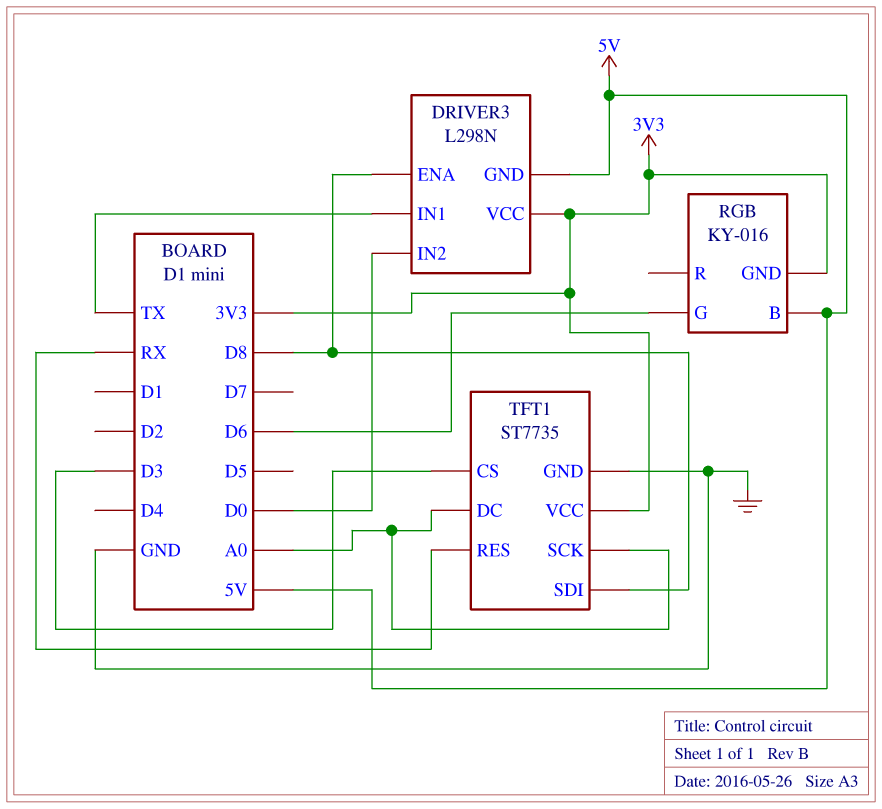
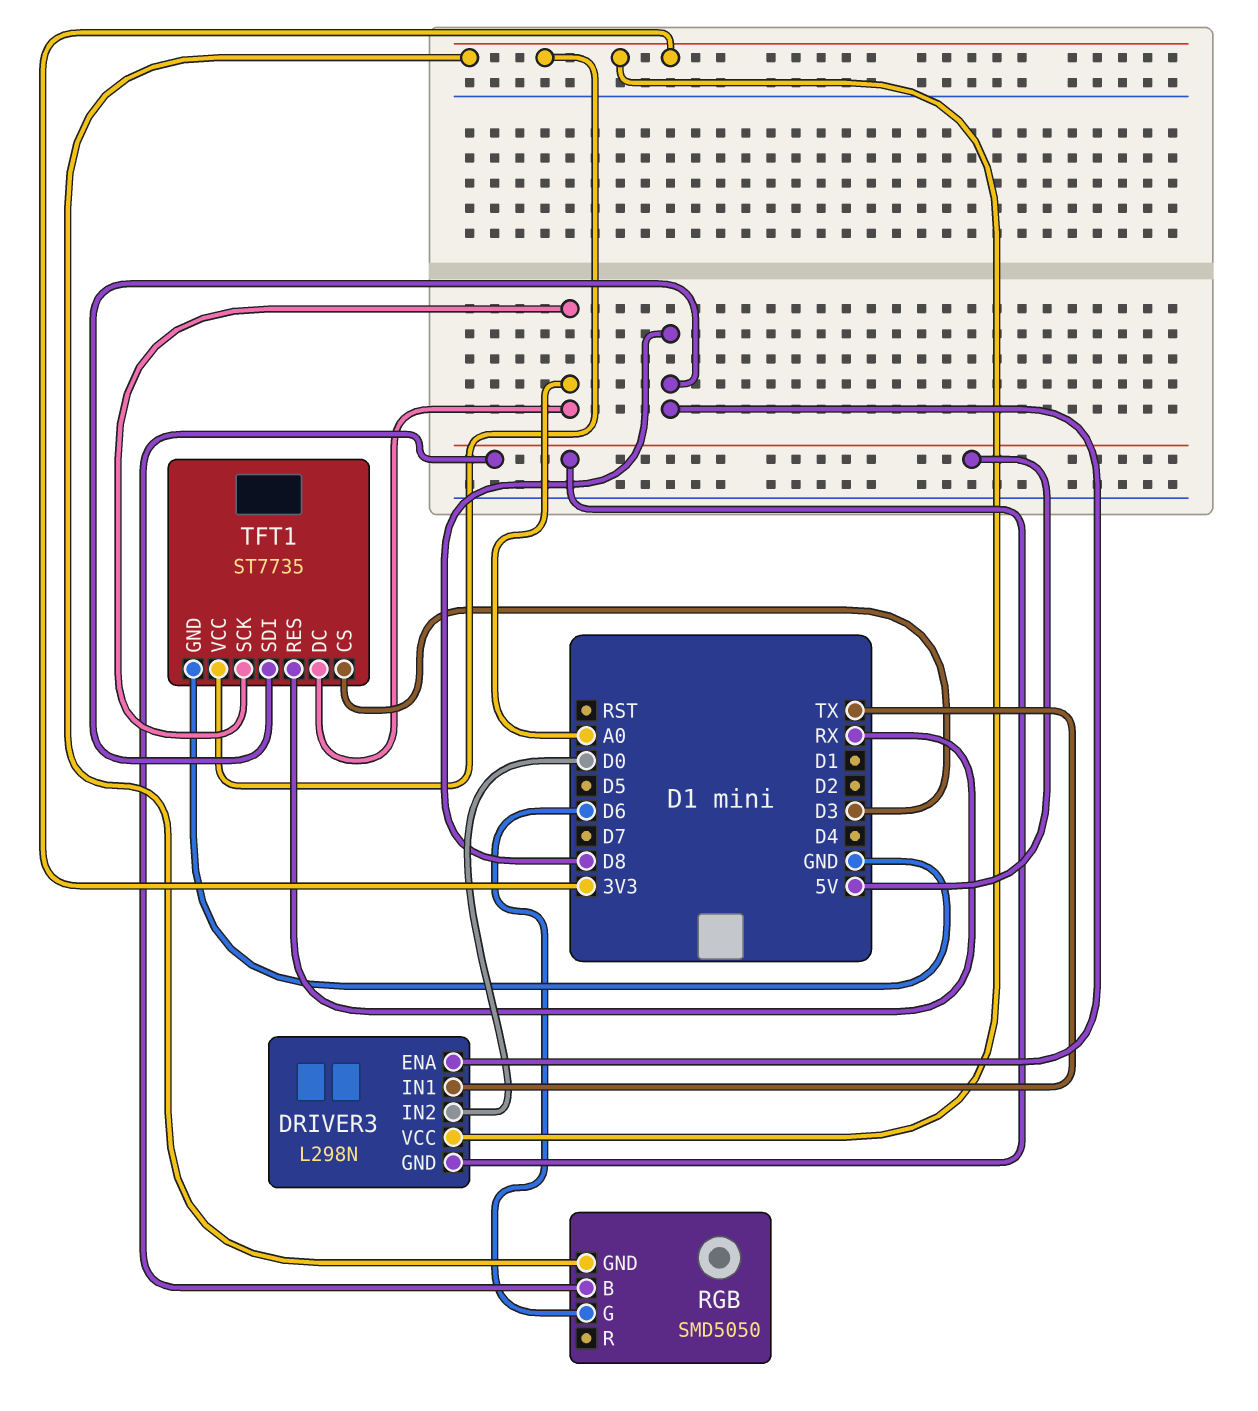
RGB: KY-016 -> SMD5050

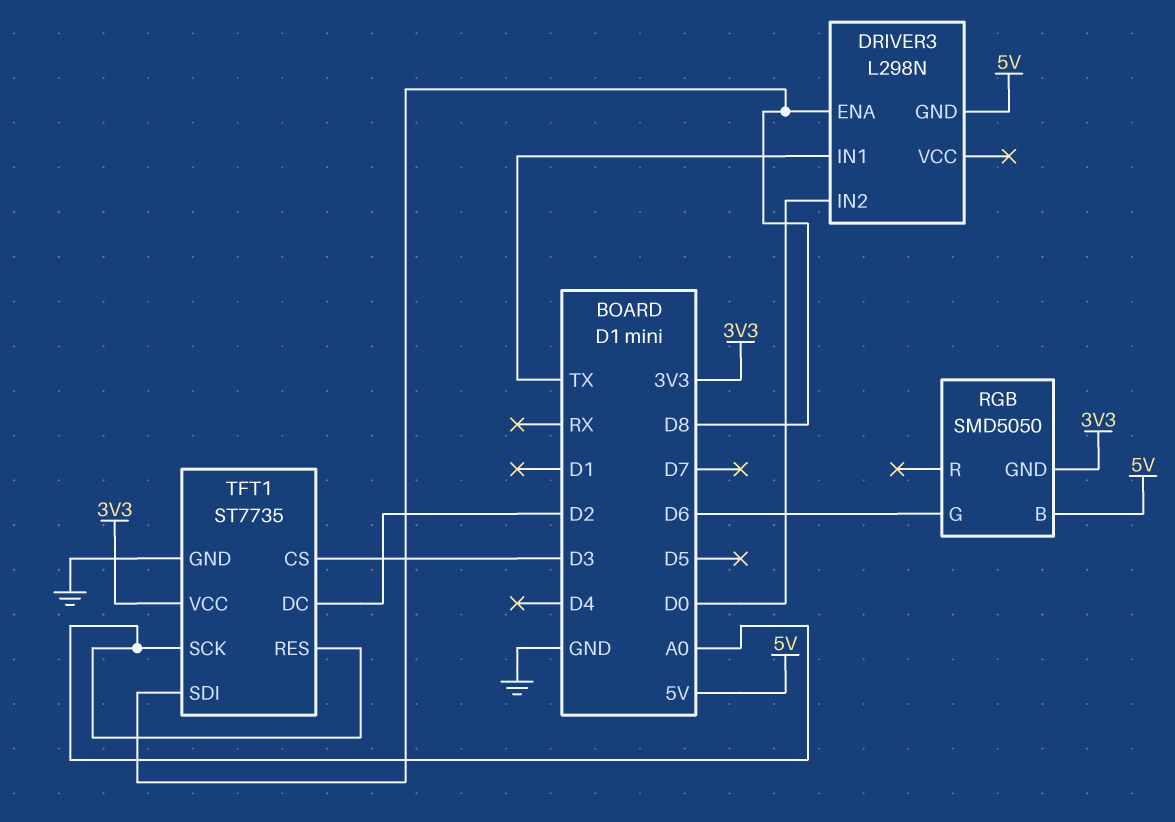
DRIVER3 pin VCC: 3V3 -> none
TFT1 pin DC: A0 -> D2
TFT1 pin RES: RX -> A0

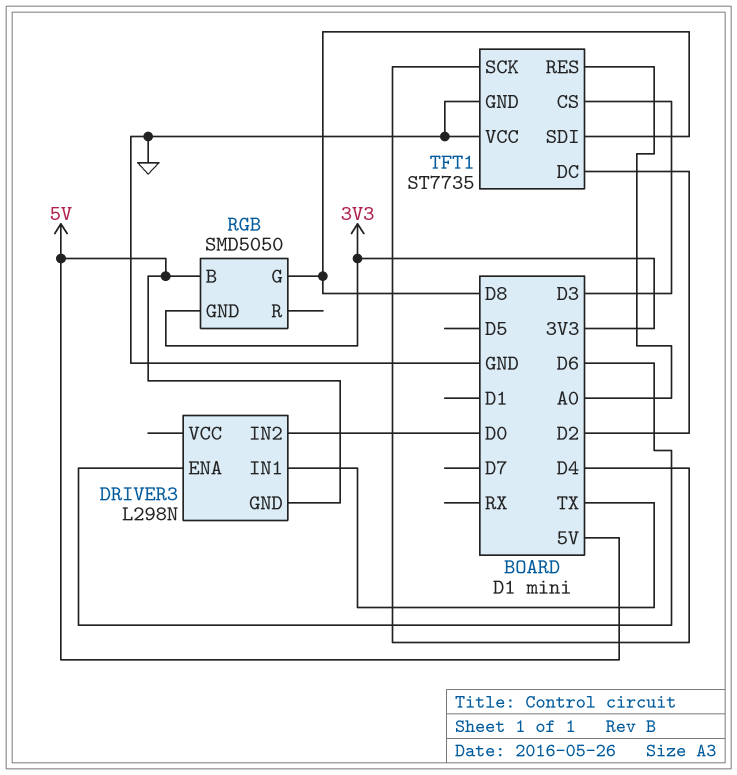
DRIVER3 pin ENA: D8 -> D6
RGB pin G: D6 -> D8
TFT1 pin SCK: A0 -> D4
TFT1 pin VCC: 3V3 -> GND

